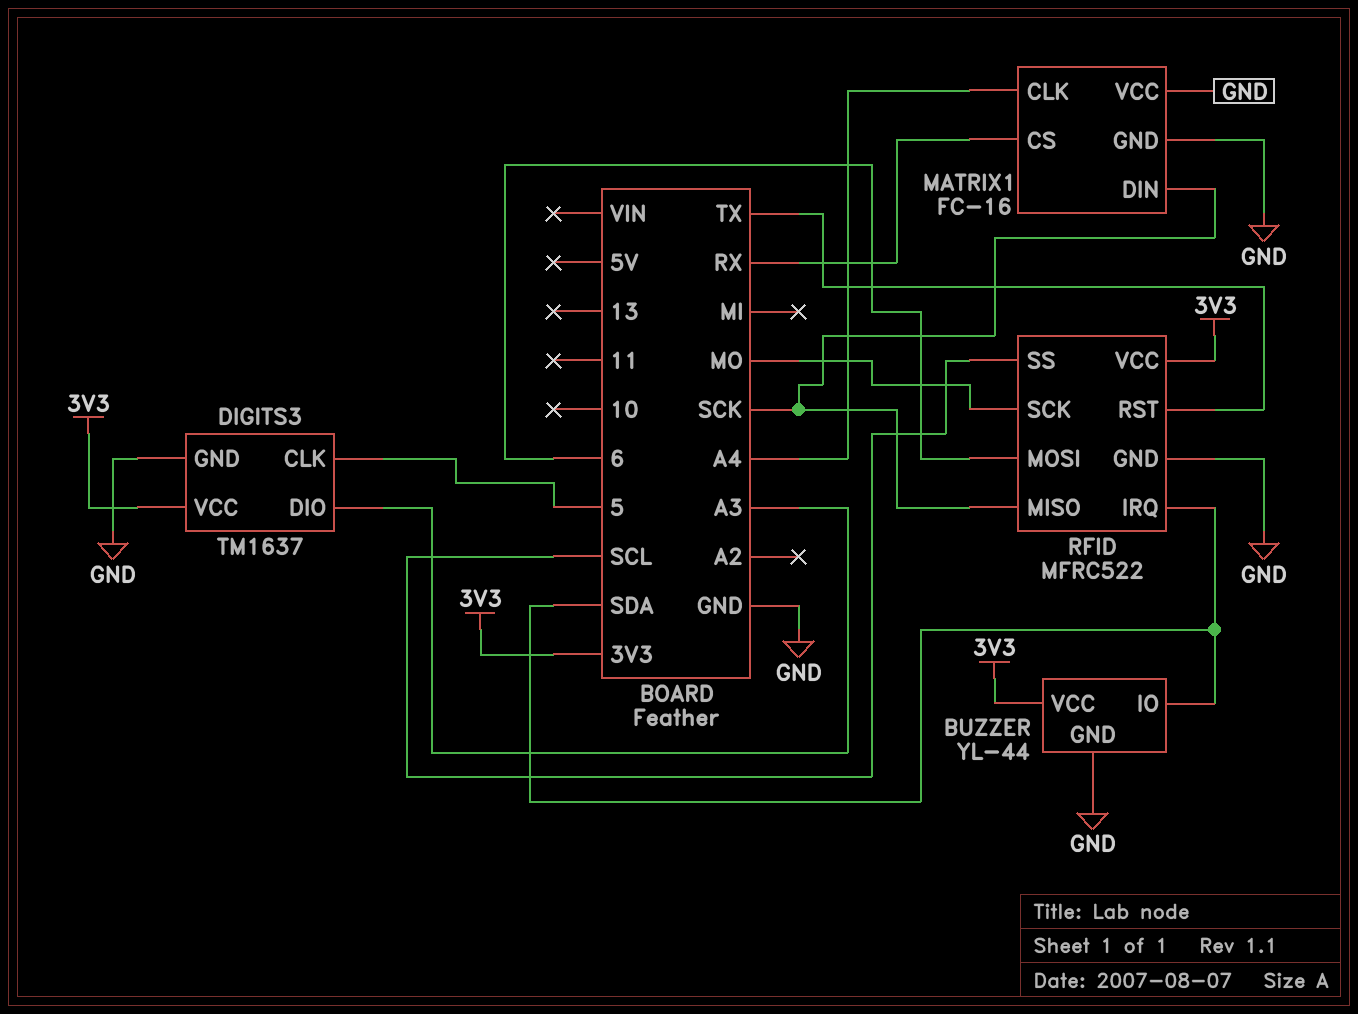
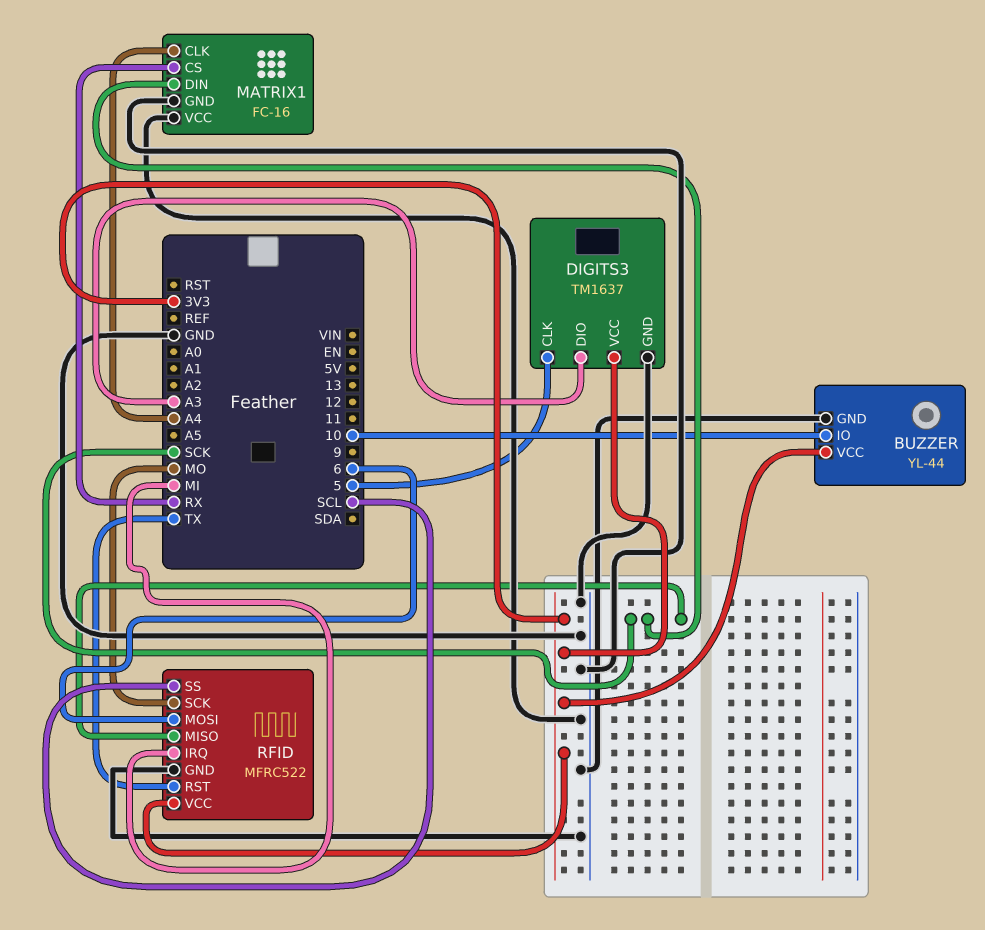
BUZZER pin IO: SDA -> 10
RFID pin IRQ: SDA -> MI

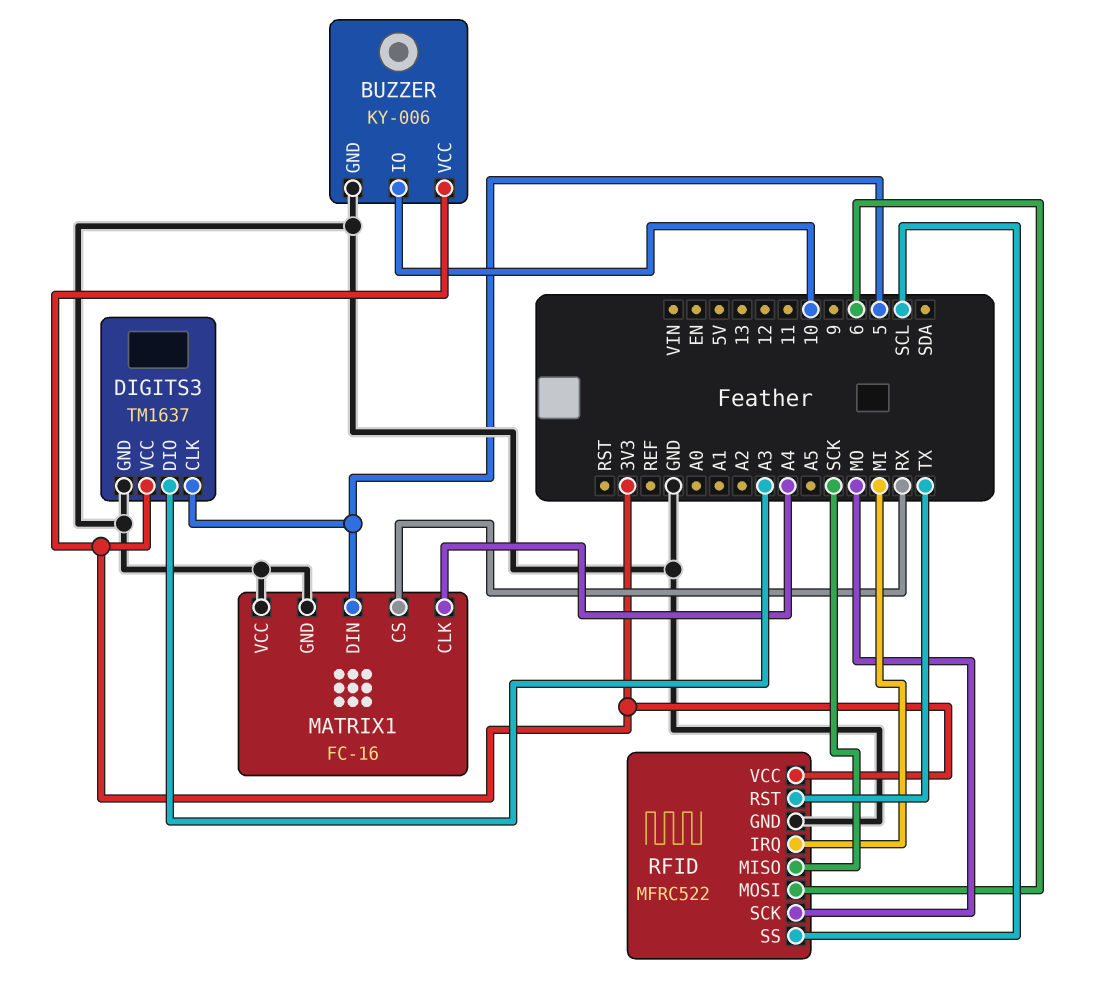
BUZZER: YL-44 -> KY-006
MATRIX1 pin DIN: SCK -> 5

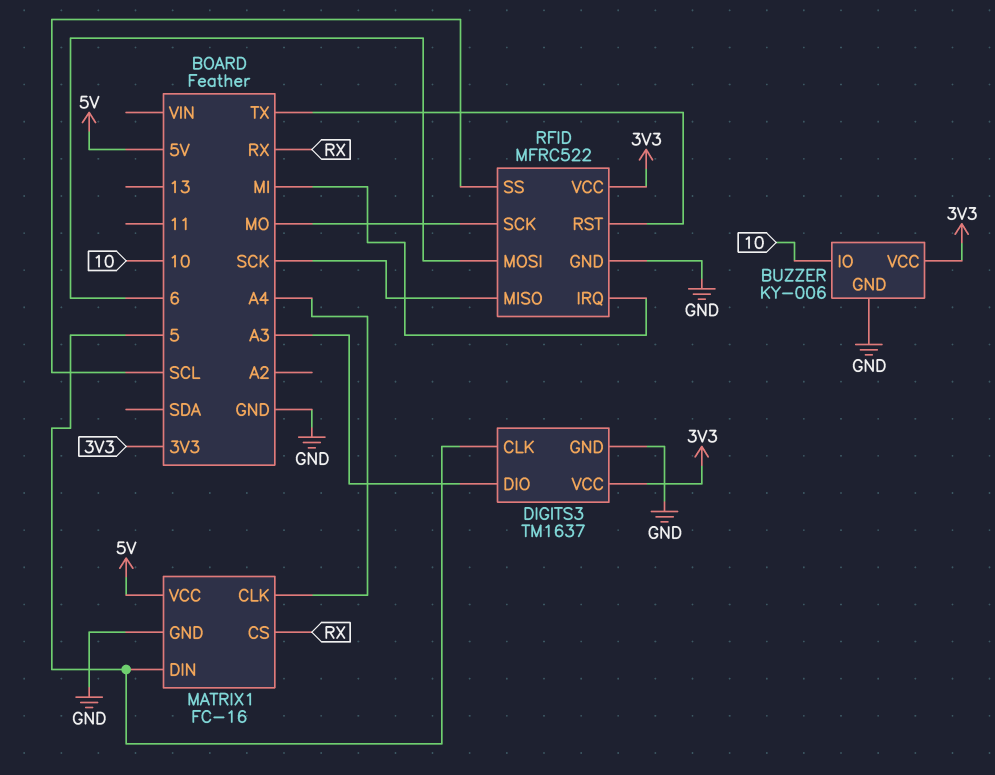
MATRIX1 pin VCC: GND -> 5V

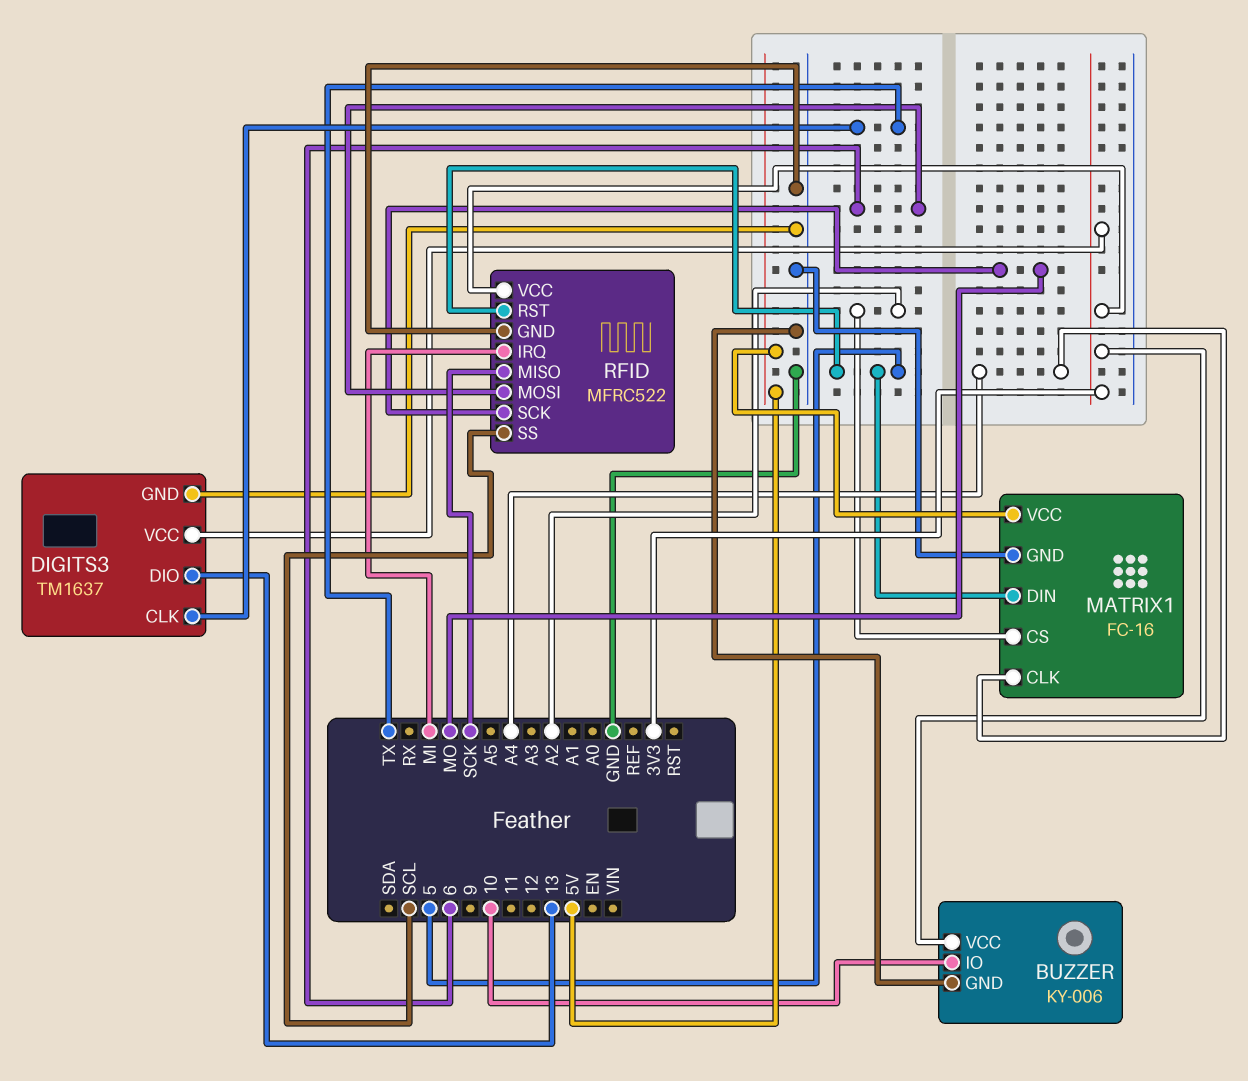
DIGITS3 pin CLK: 5 -> TX
DIGITS3 pin DIO: A3 -> 13
MATRIX1 pin CS: RX -> A2
RFID pin RST: TX -> 5

